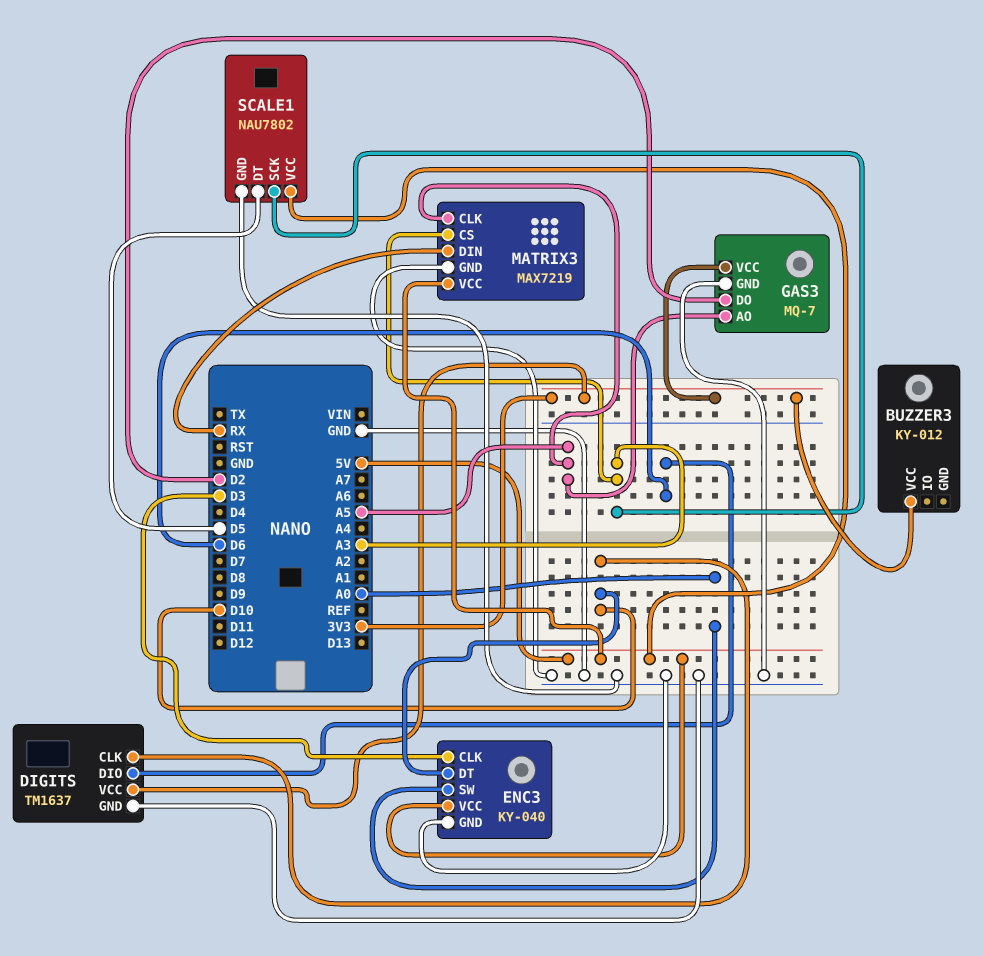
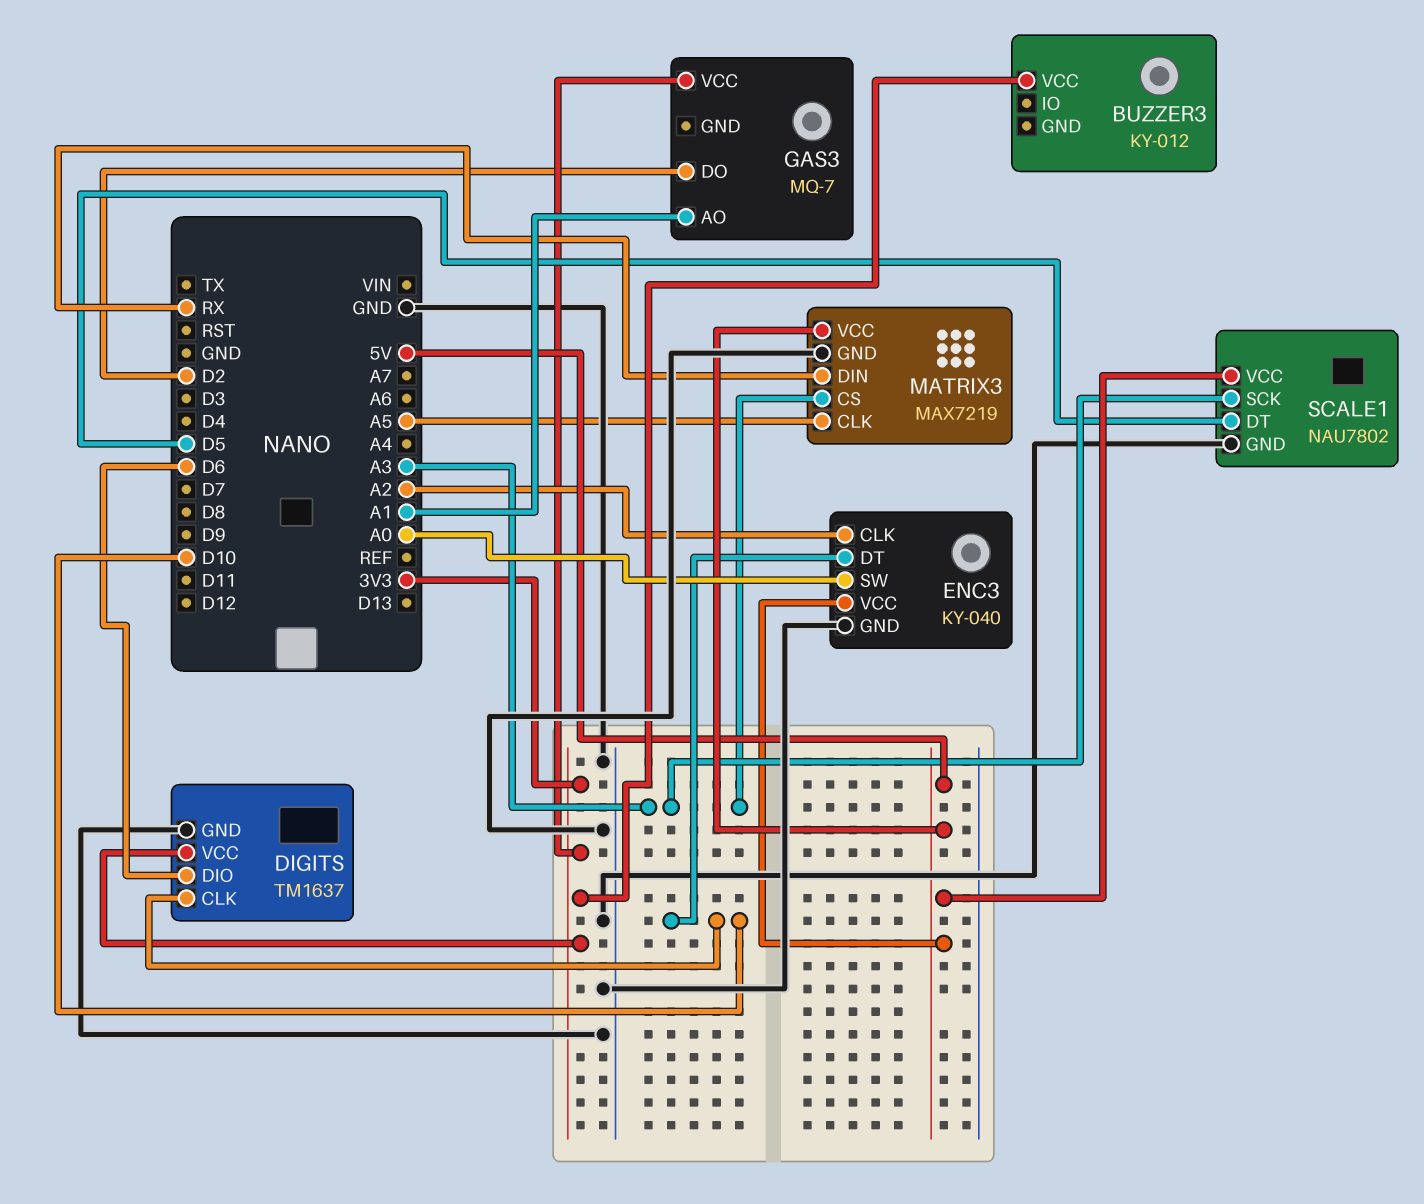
ENC3 pin CLK: D3 -> A2
GAS3 pin AO: A5 -> A1
GAS3 pin GND: GND -> none

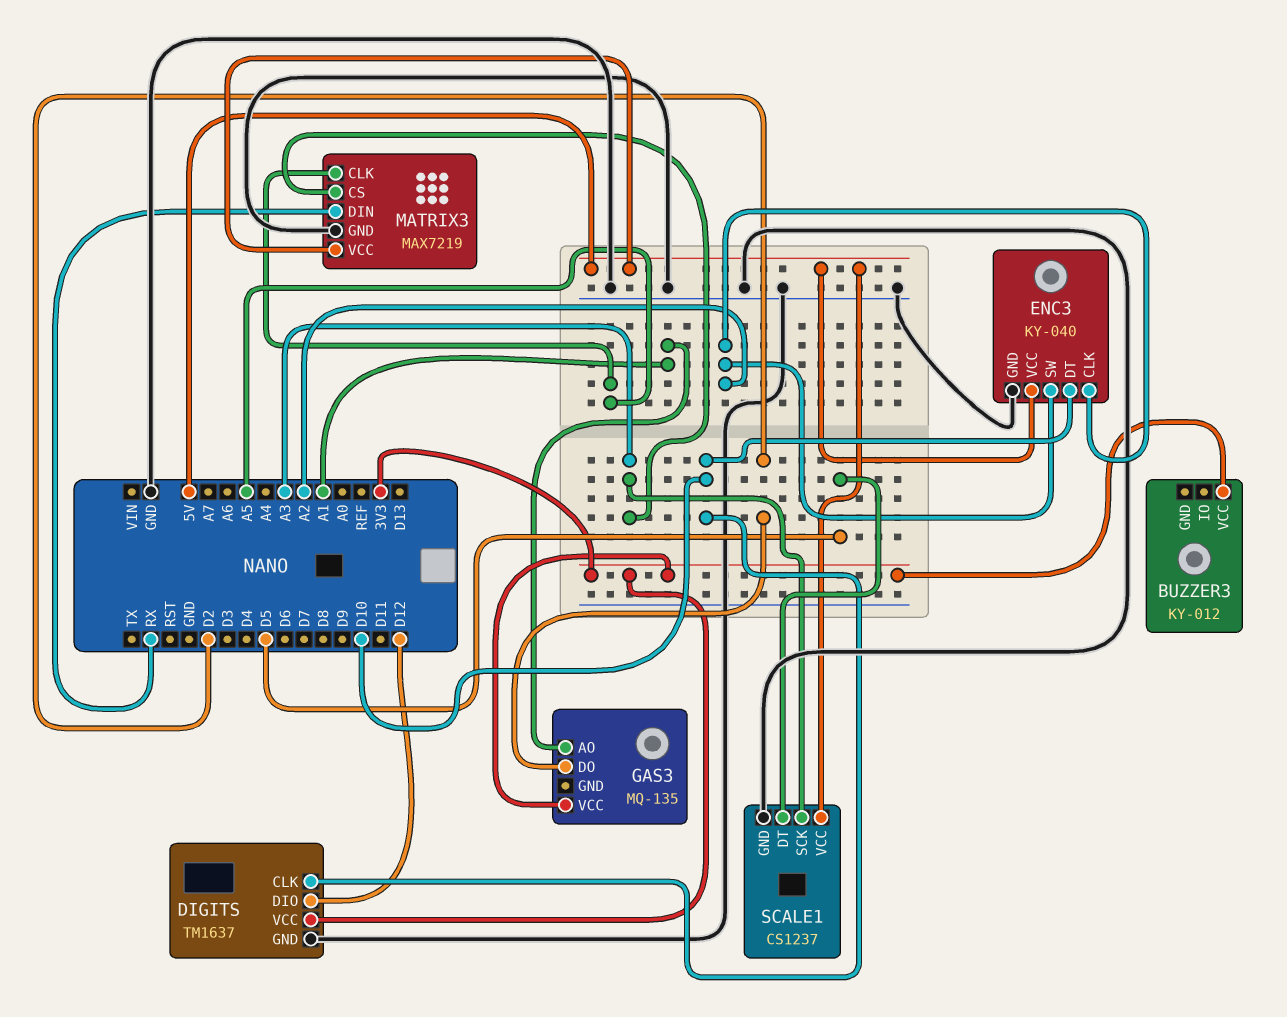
DIGITS pin DIO: D6 -> D12
ENC3 pin SW: A0 -> A2
GAS3: MQ-7 -> MQ-135
SCALE1: NAU7802 -> CS1237

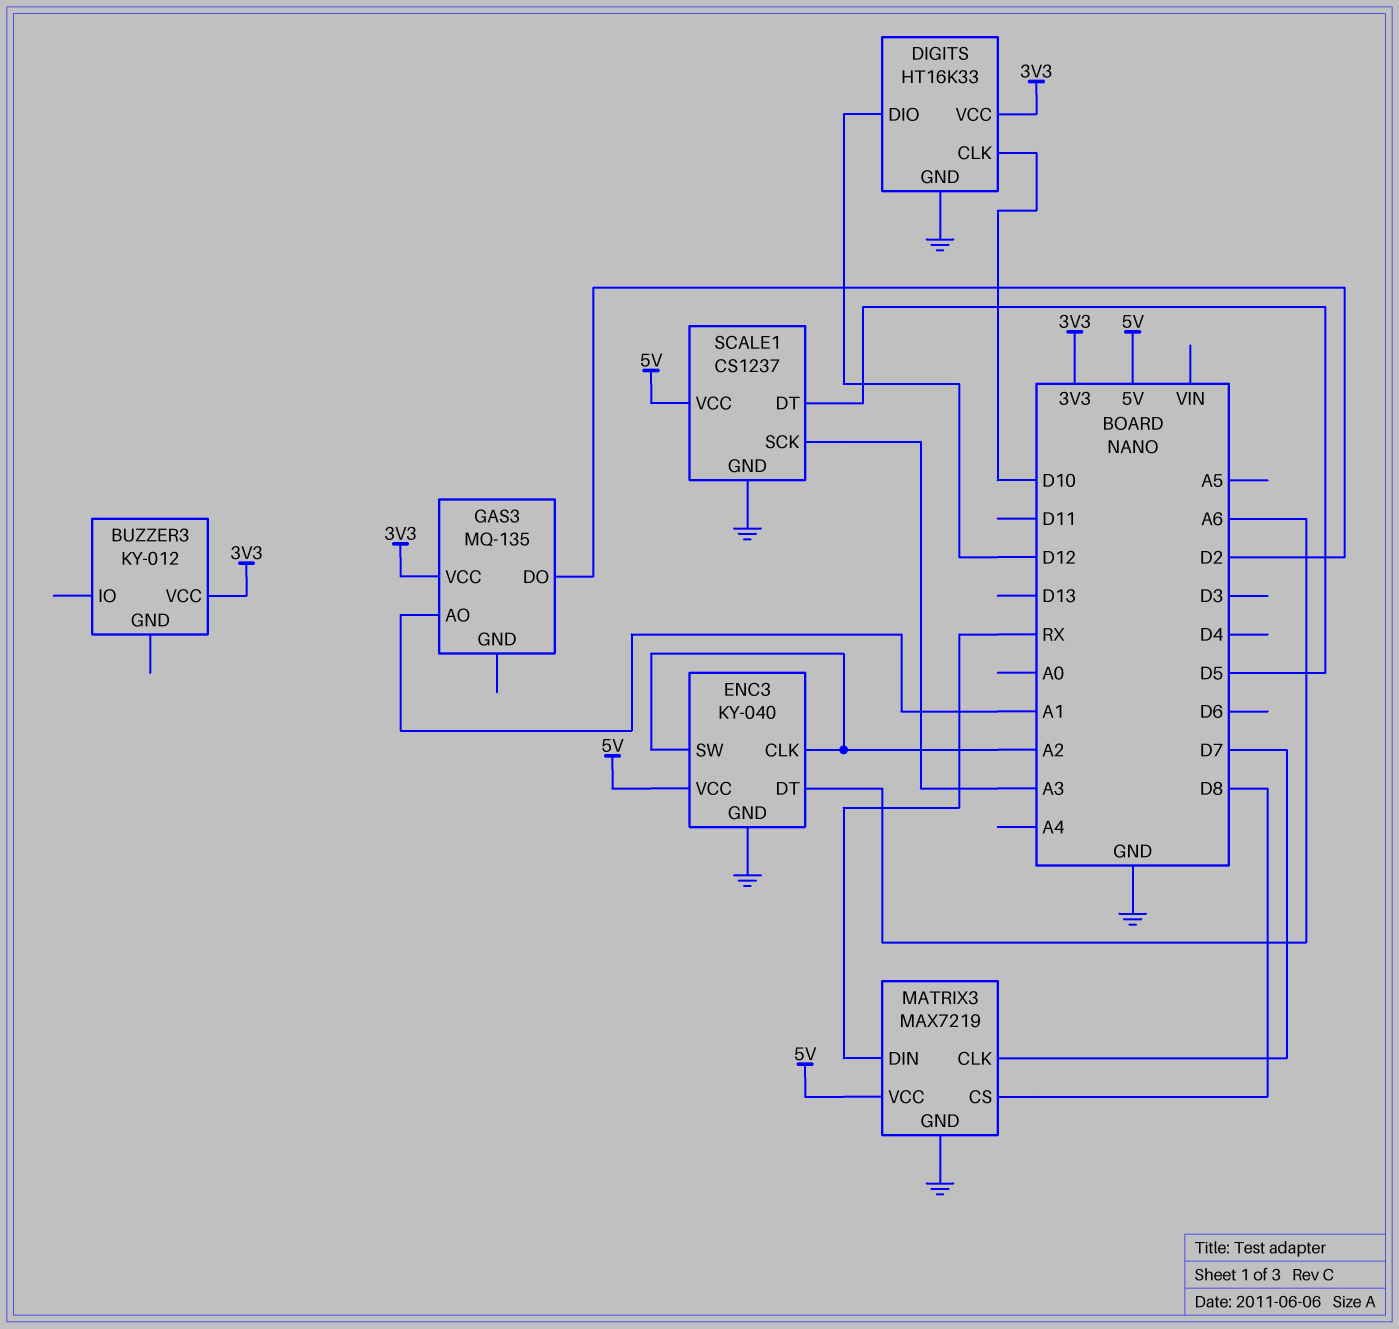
DIGITS: TM1637 -> HT16K33
ENC3 pin DT: D10 -> A6
MATRIX3 pin CLK: A5 -> D7
MATRIX3 pin CS: A3 -> D8

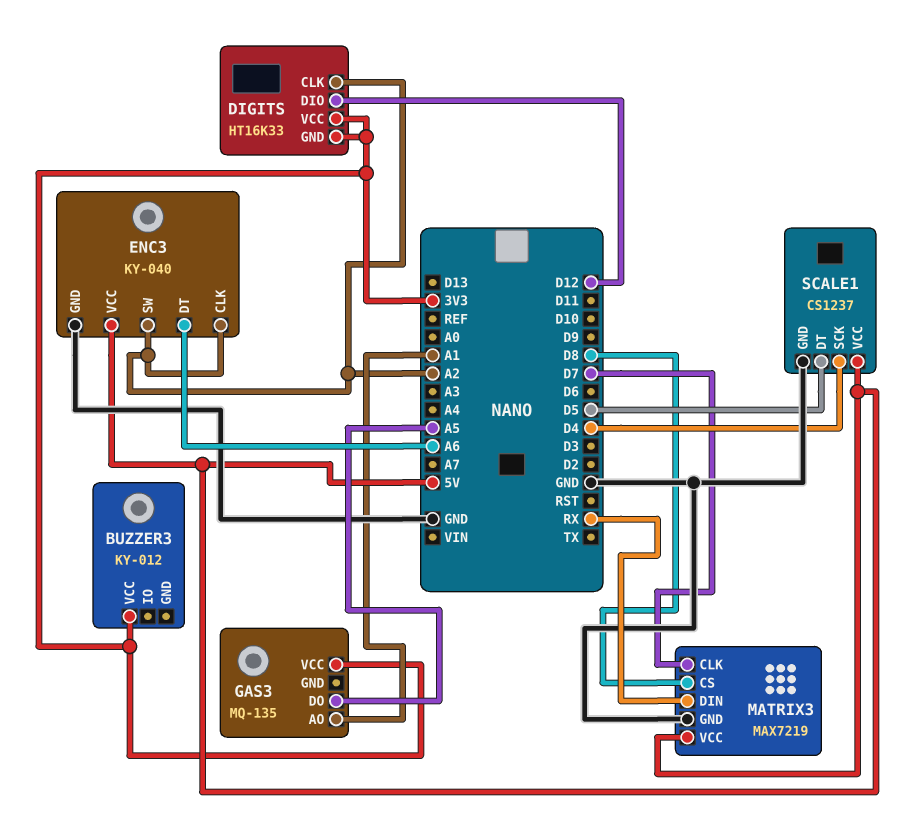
DIGITS pin CLK: D10 -> A2
DIGITS pin GND: GND -> 3V3
GAS3 pin DO: D2 -> A5
SCALE1 pin SCK: A3 -> D4

